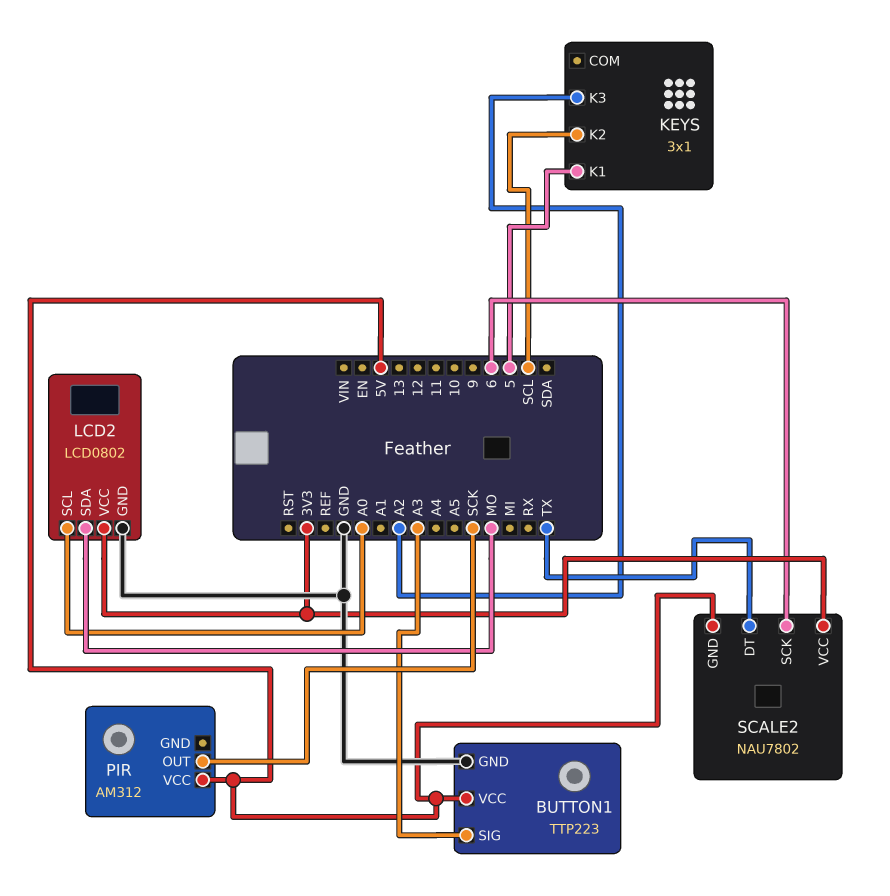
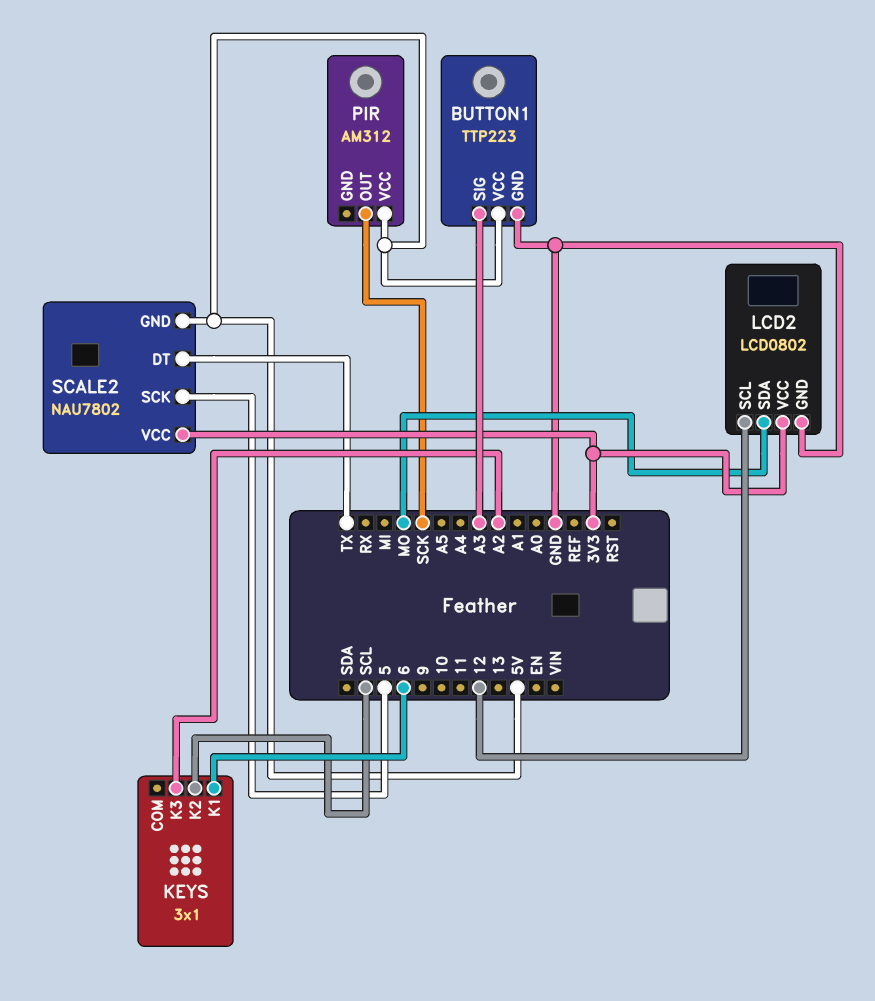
KEYS pin K1: 5 -> 6
LCD2 pin SCL: A0 -> 12
SCALE2 pin SCK: 6 -> 5

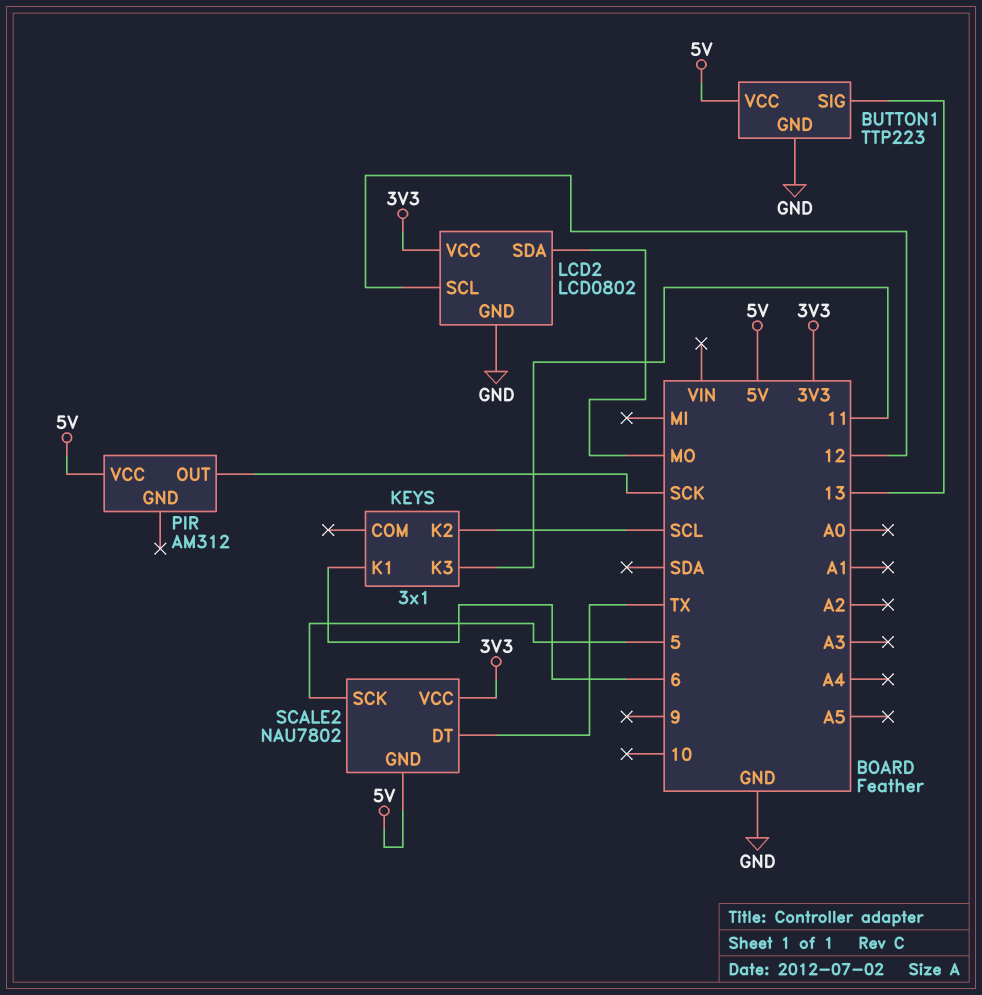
BUTTON1 pin SIG: A3 -> 13
KEYS pin K3: A2 -> 11

